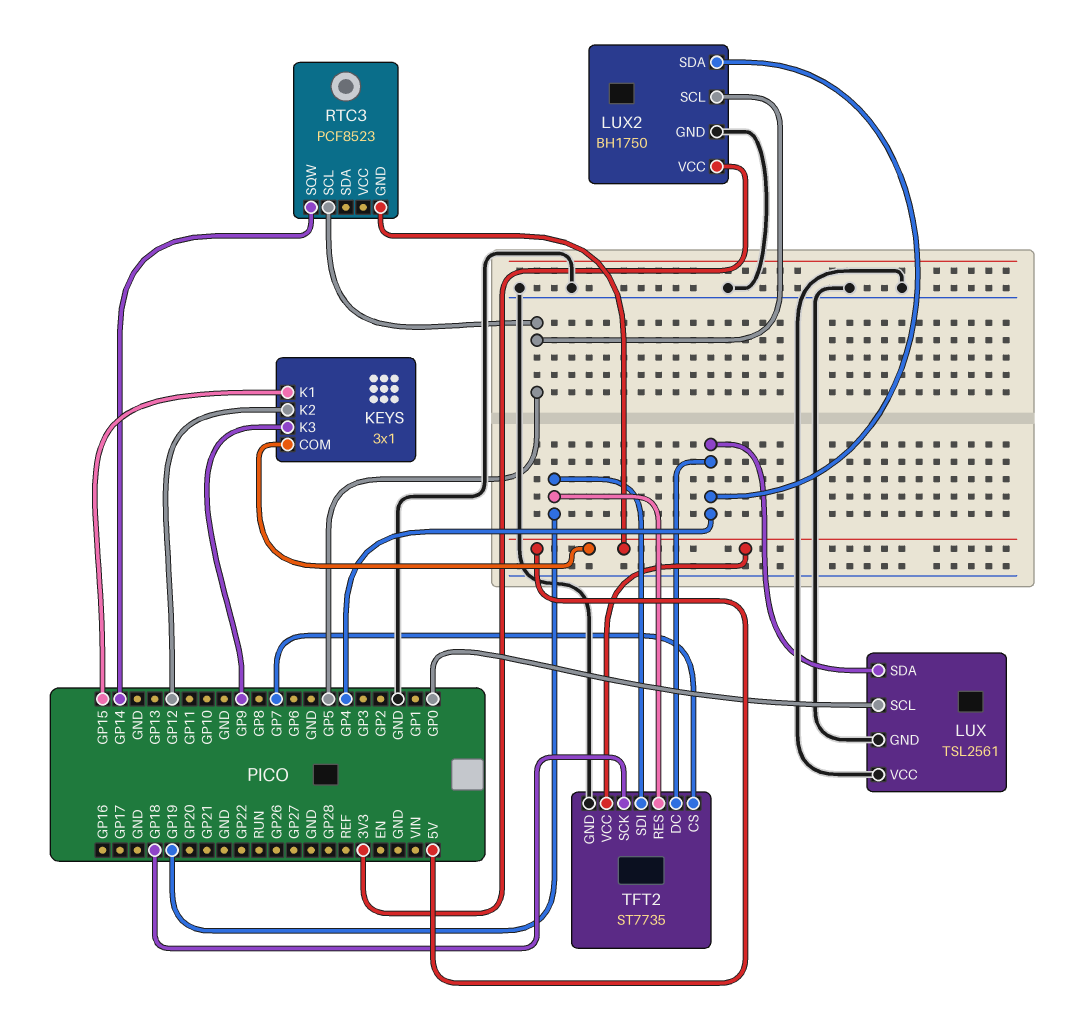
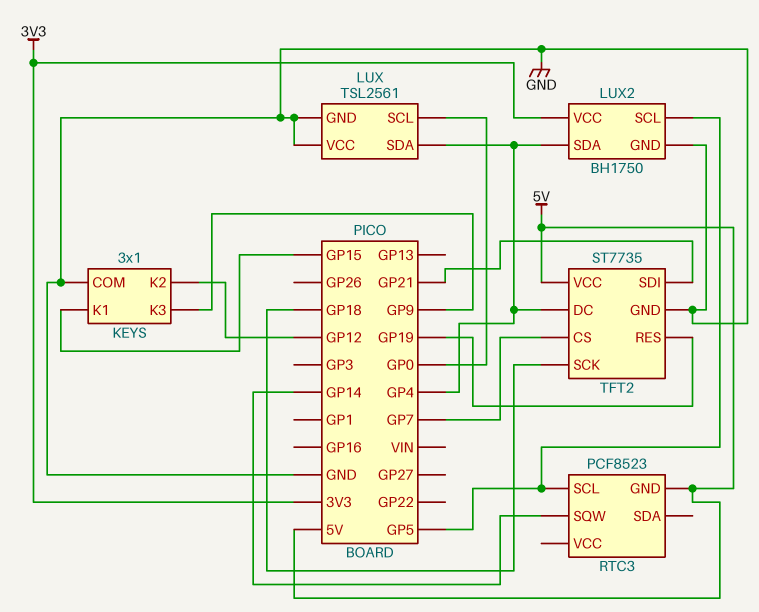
KEYS pin COM: 5V -> GND
TFT2 pin SDI: GP19 -> GP21

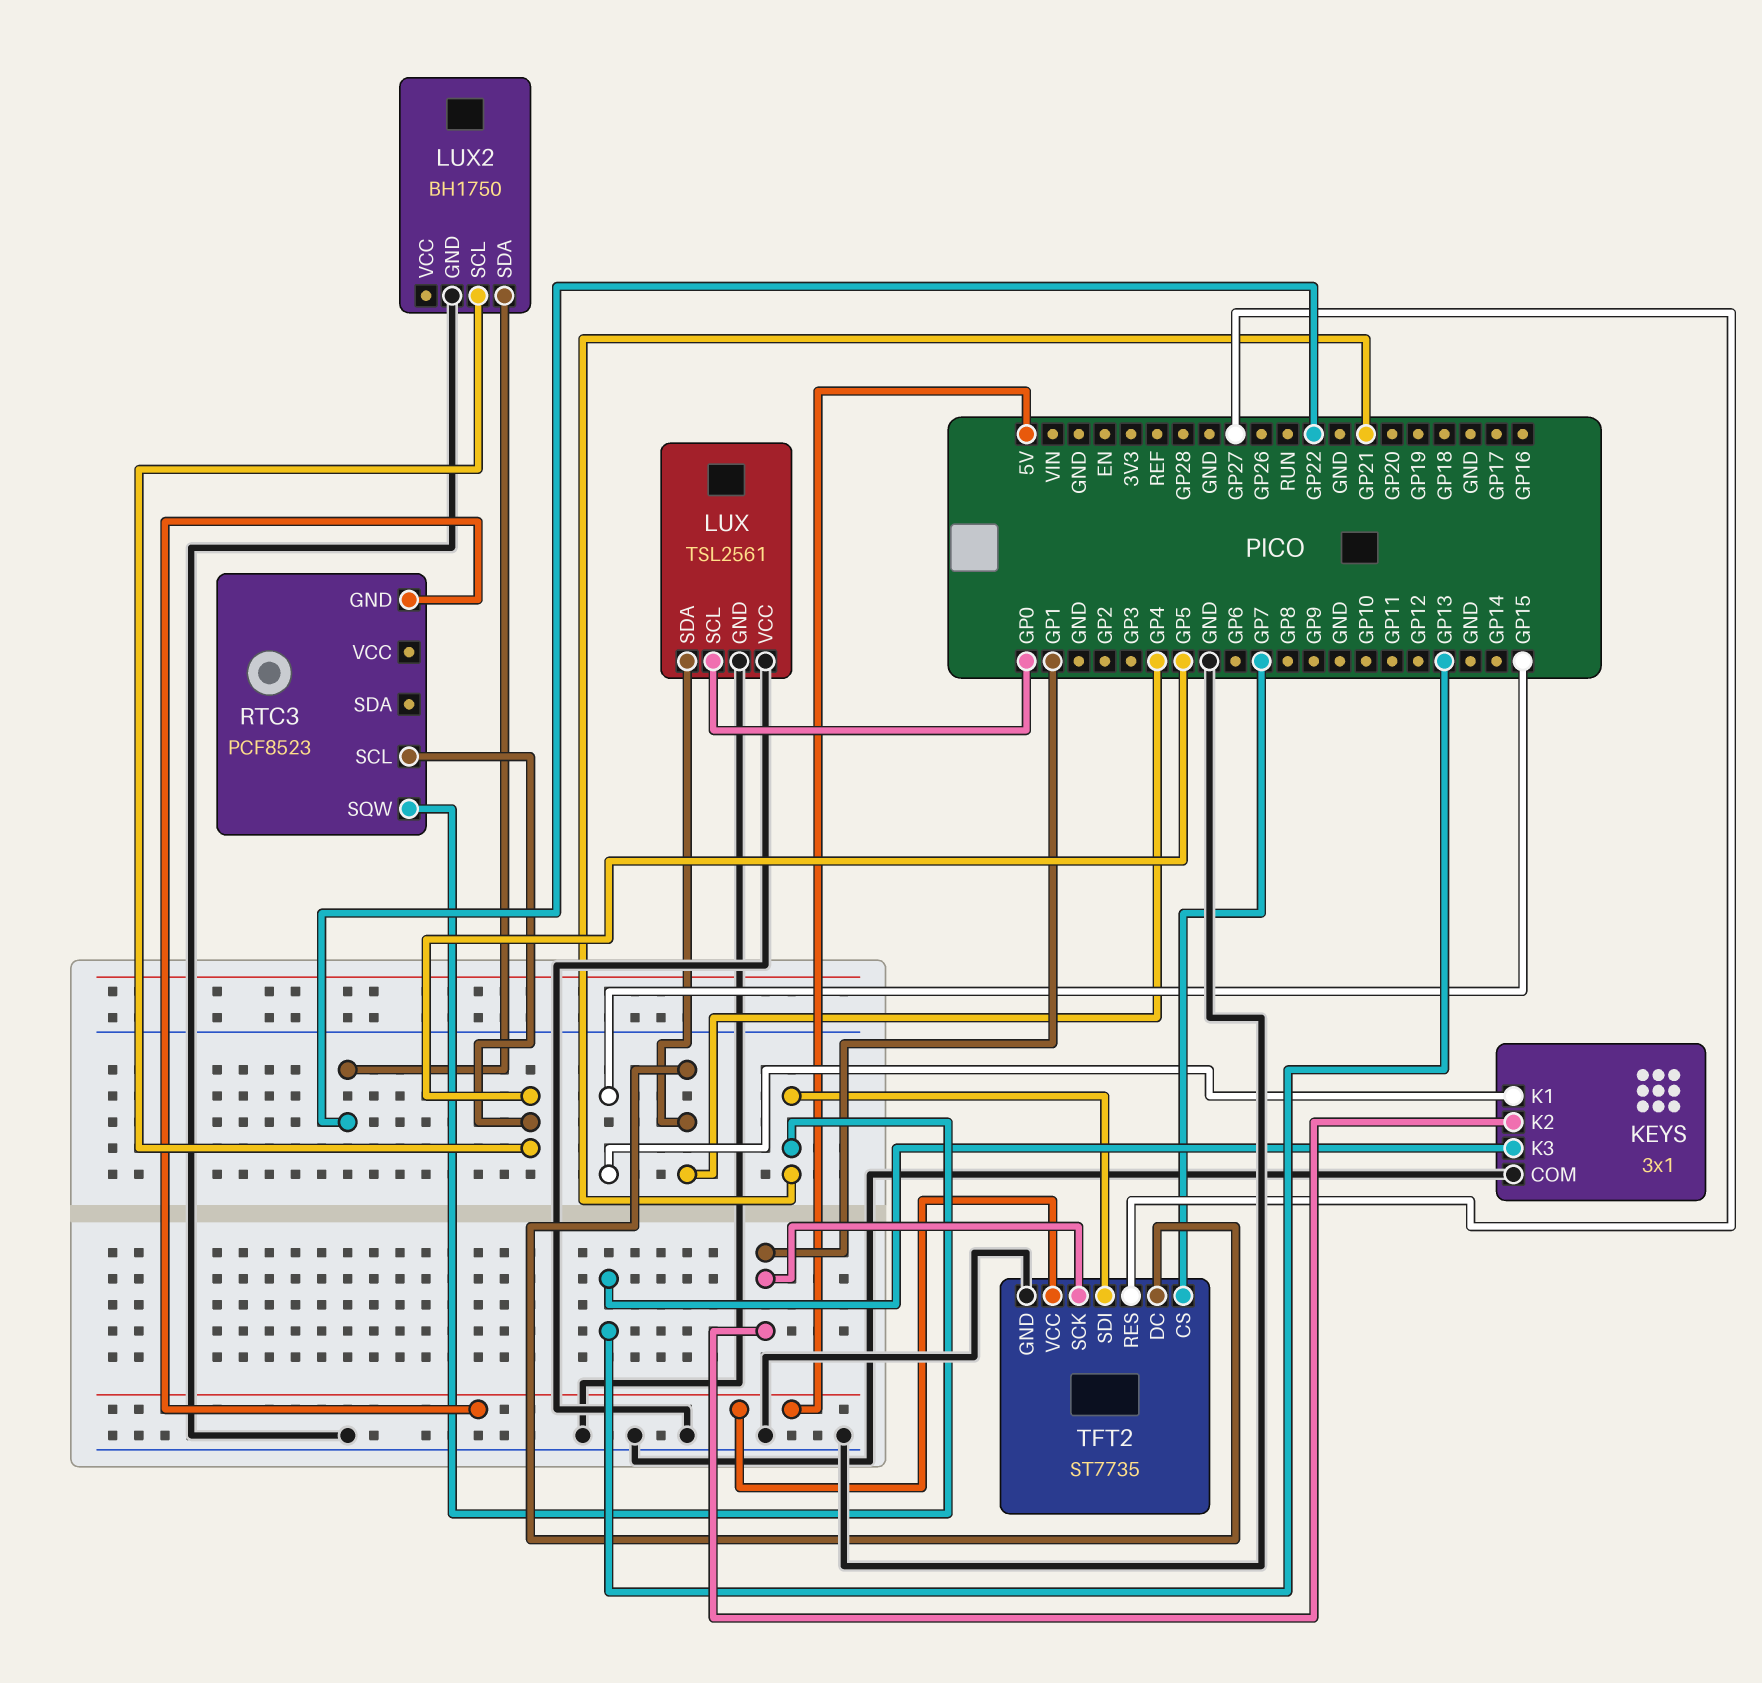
KEYS pin K2: GP12 -> GP1
KEYS pin K3: GP9 -> GP13
LUX2 pin SDA: GP4 -> GP22
LUX2 pin VCC: 3V3 -> none
RTC3 pin SQW: GP14 -> GP21
TFT2 pin RES: GP19 -> GP27
TFT2 pin SCK: GP18 -> GP1

